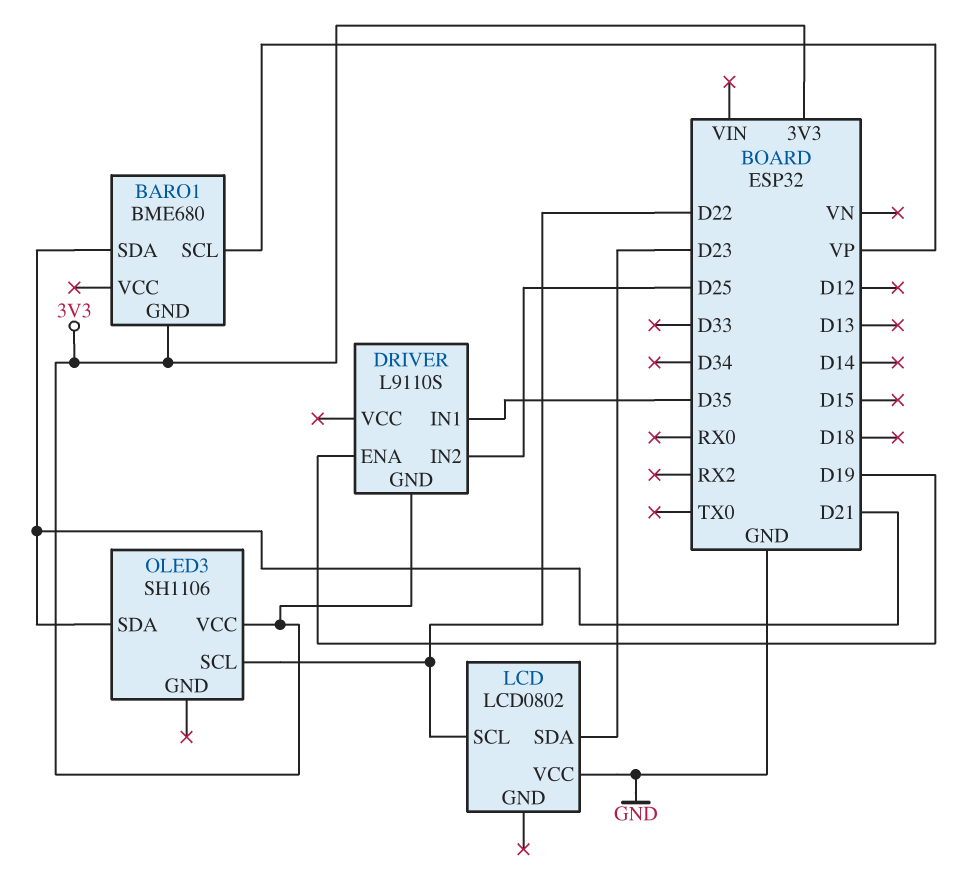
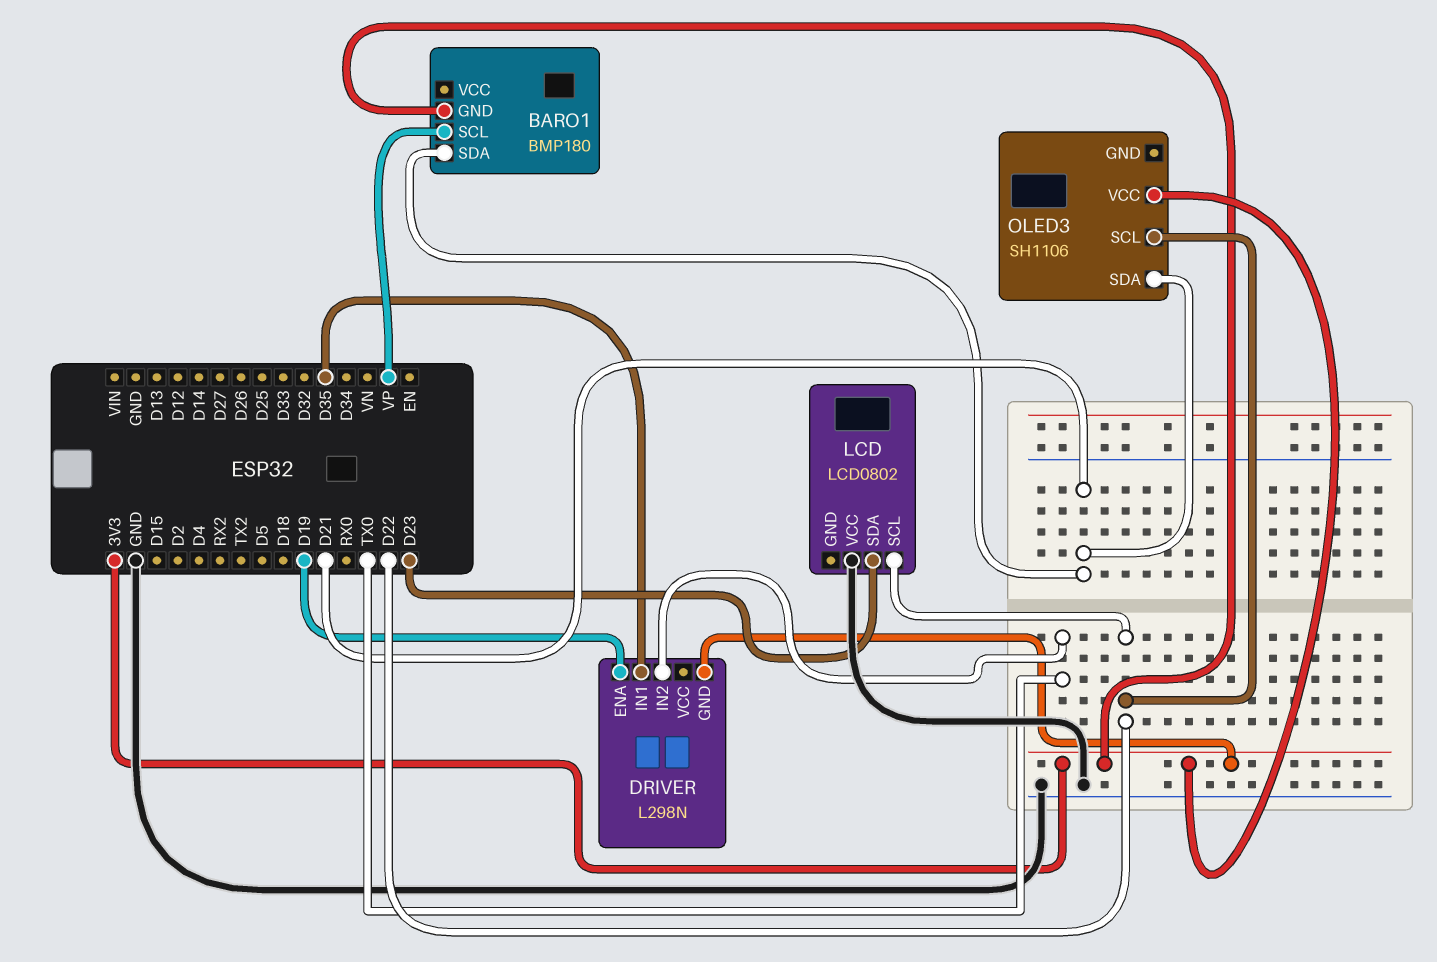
BARO1: BME680 -> BMP180
DRIVER: L9110S -> L298N
DRIVER pin IN2: D25 -> TX0

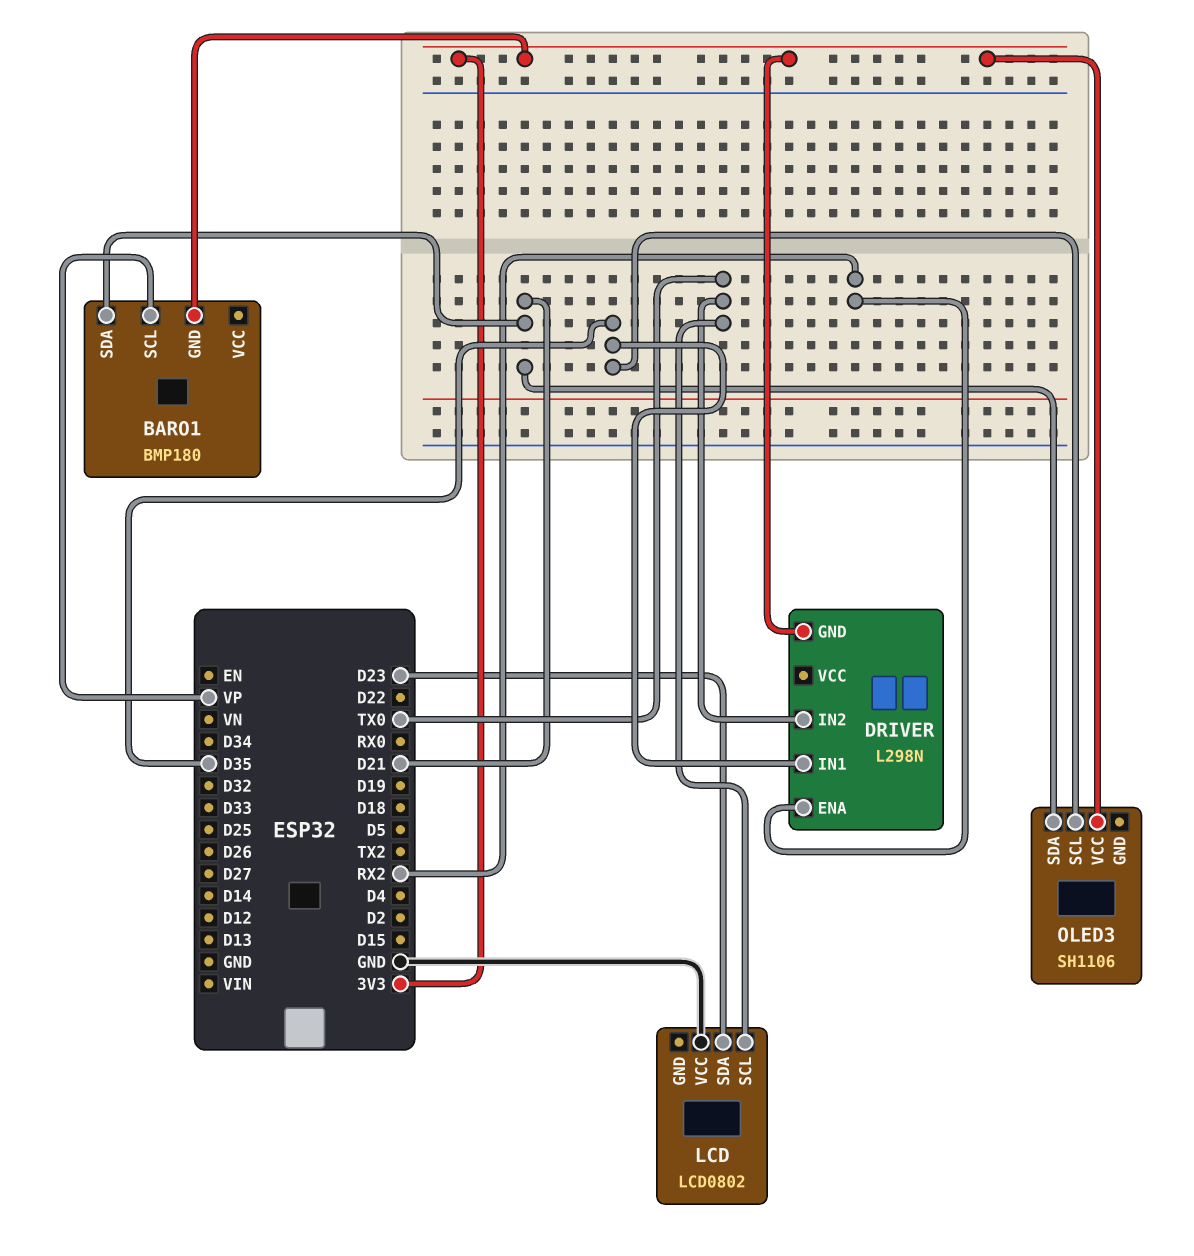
DRIVER pin ENA: D19 -> RX2
LCD pin SCL: D22 -> TX0
OLED3 pin SCL: D22 -> D35

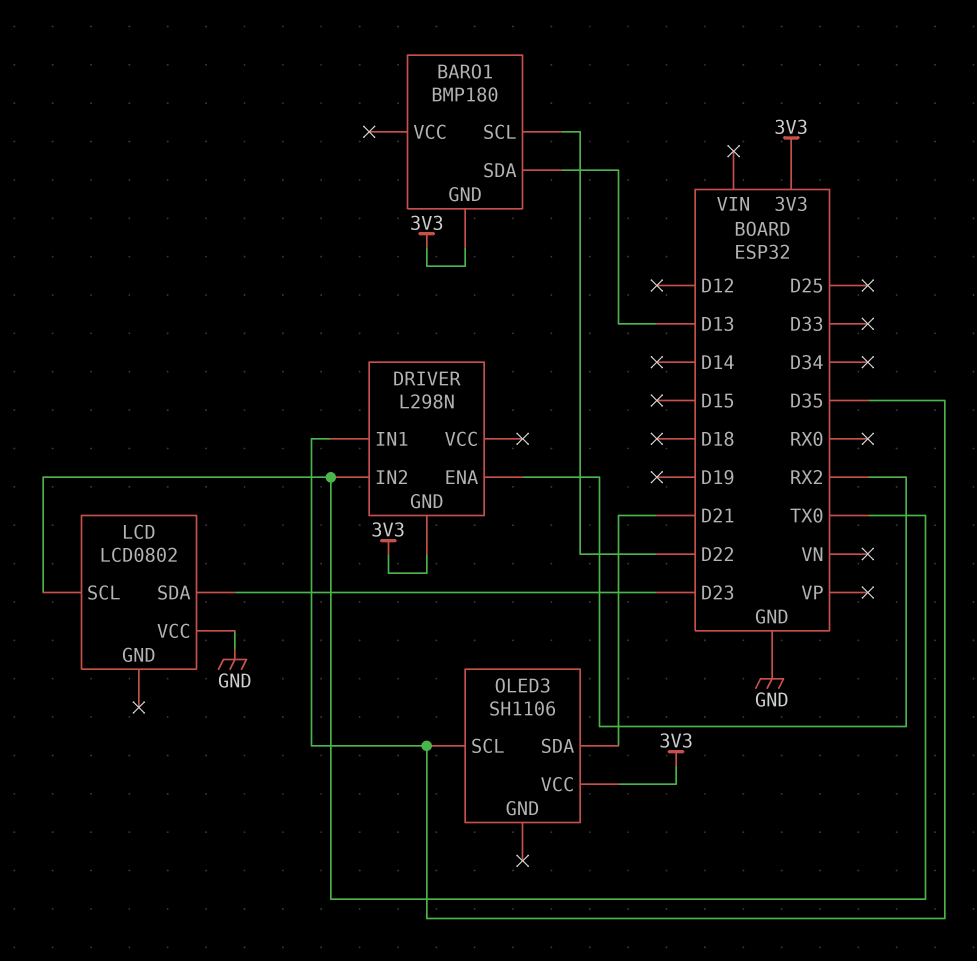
BARO1 pin SCL: VP -> D22
BARO1 pin SDA: D21 -> D13

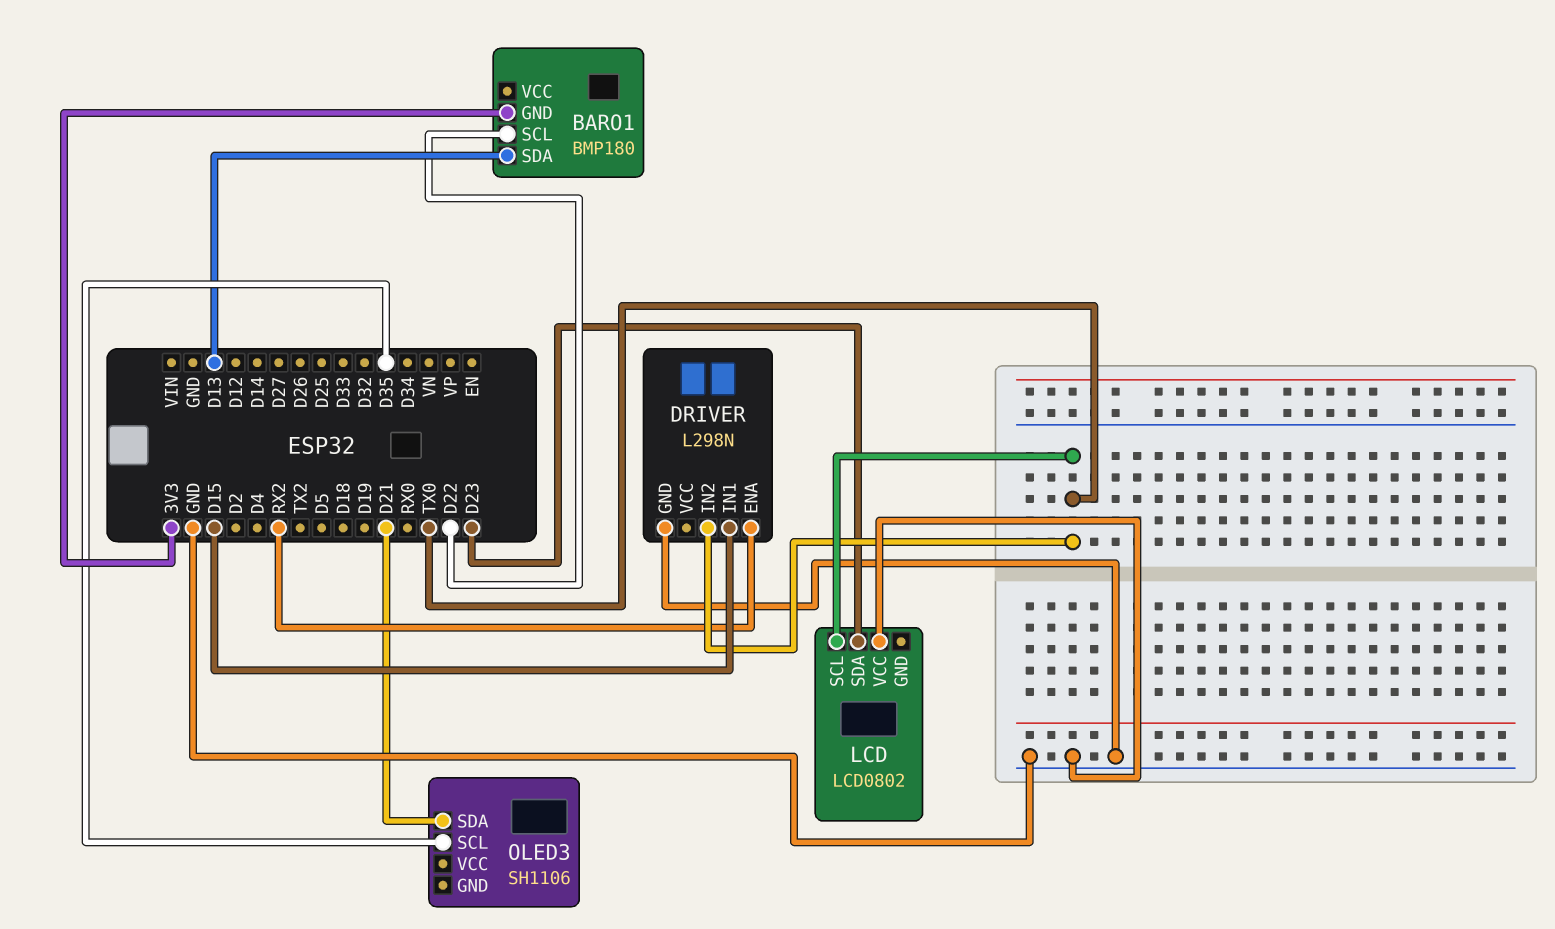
DRIVER pin GND: 3V3 -> GND
DRIVER pin IN1: D35 -> D15
OLED3 pin VCC: 3V3 -> none

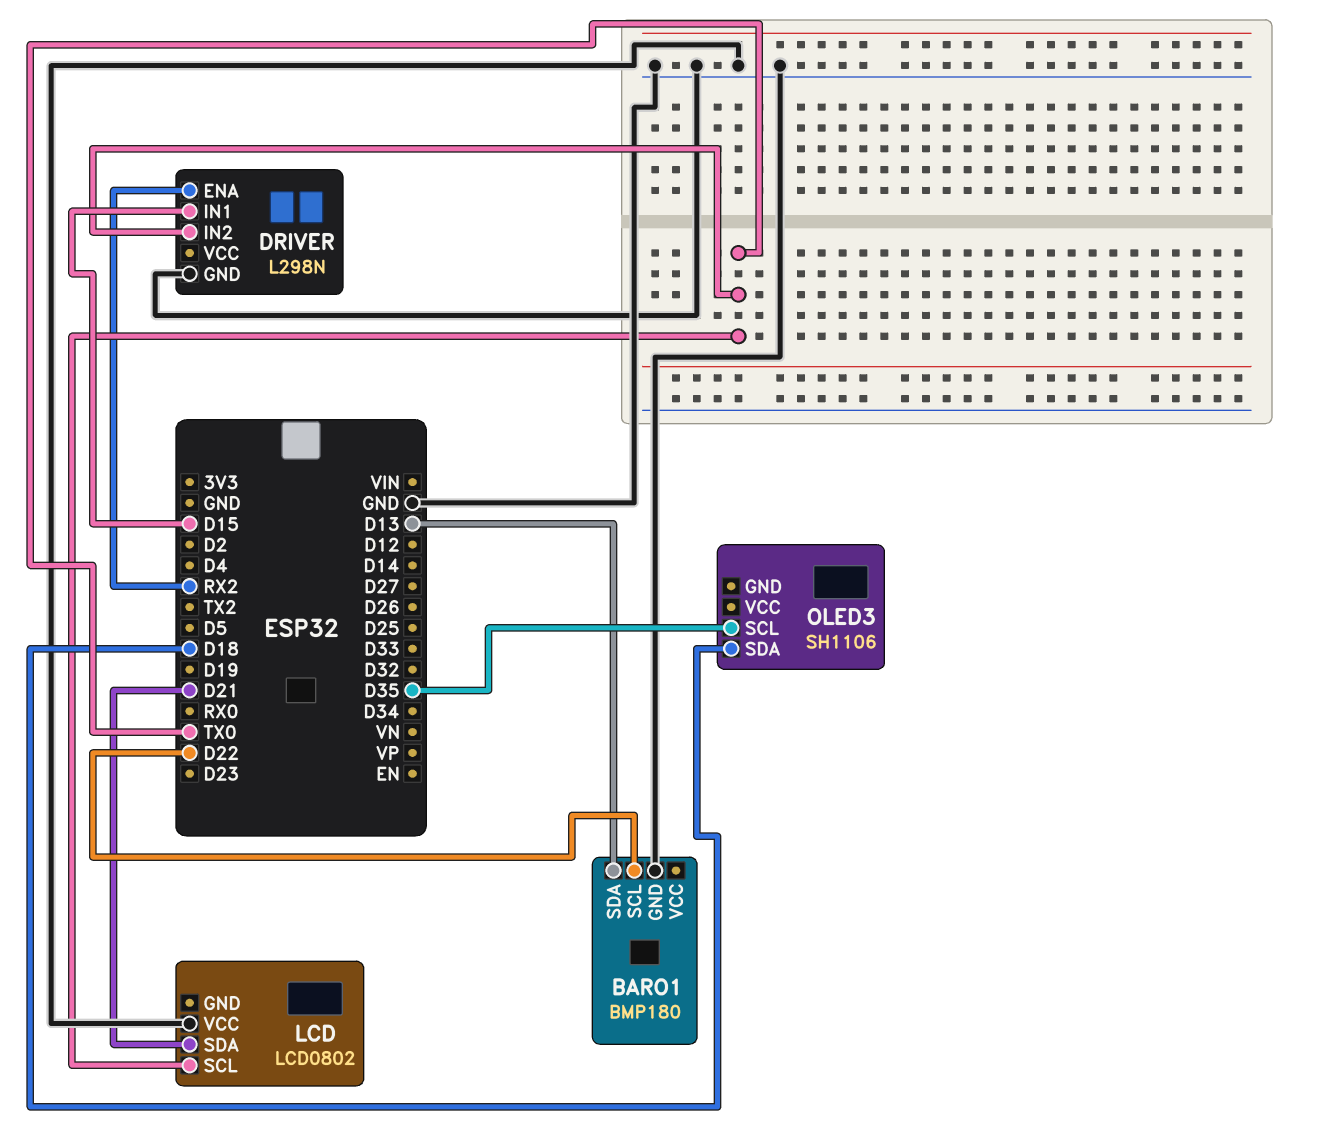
BARO1 pin GND: 3V3 -> GND
LCD pin SDA: D23 -> D21
OLED3 pin SDA: D21 -> D18

